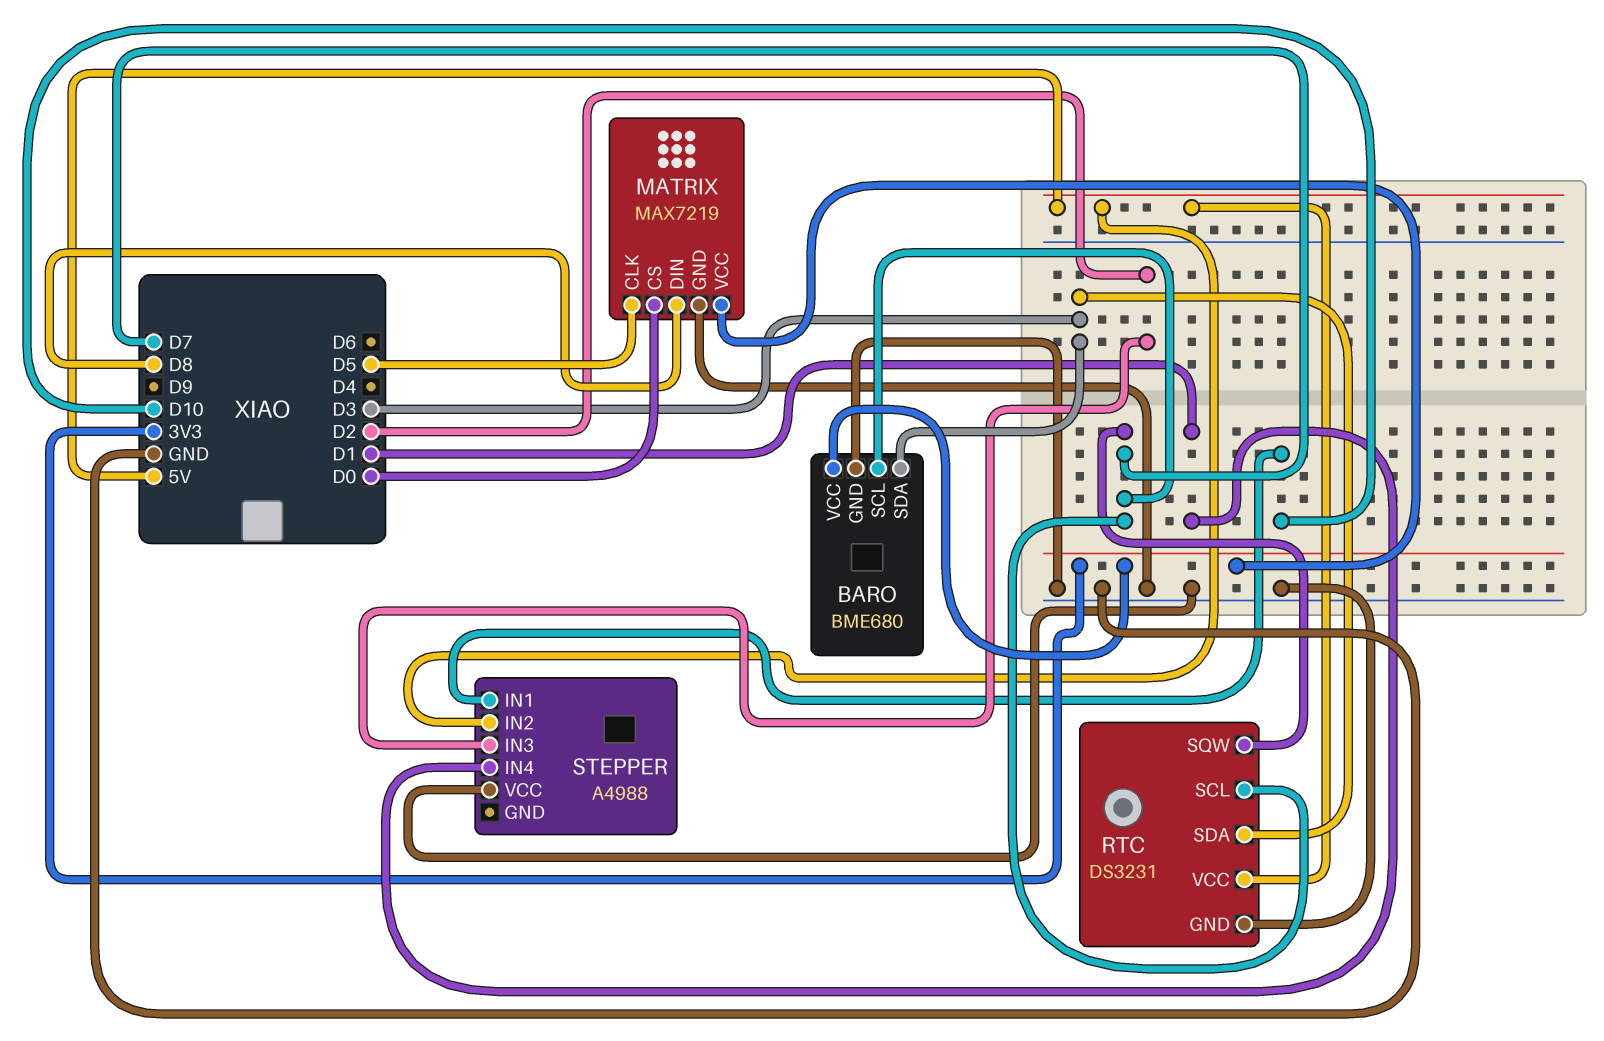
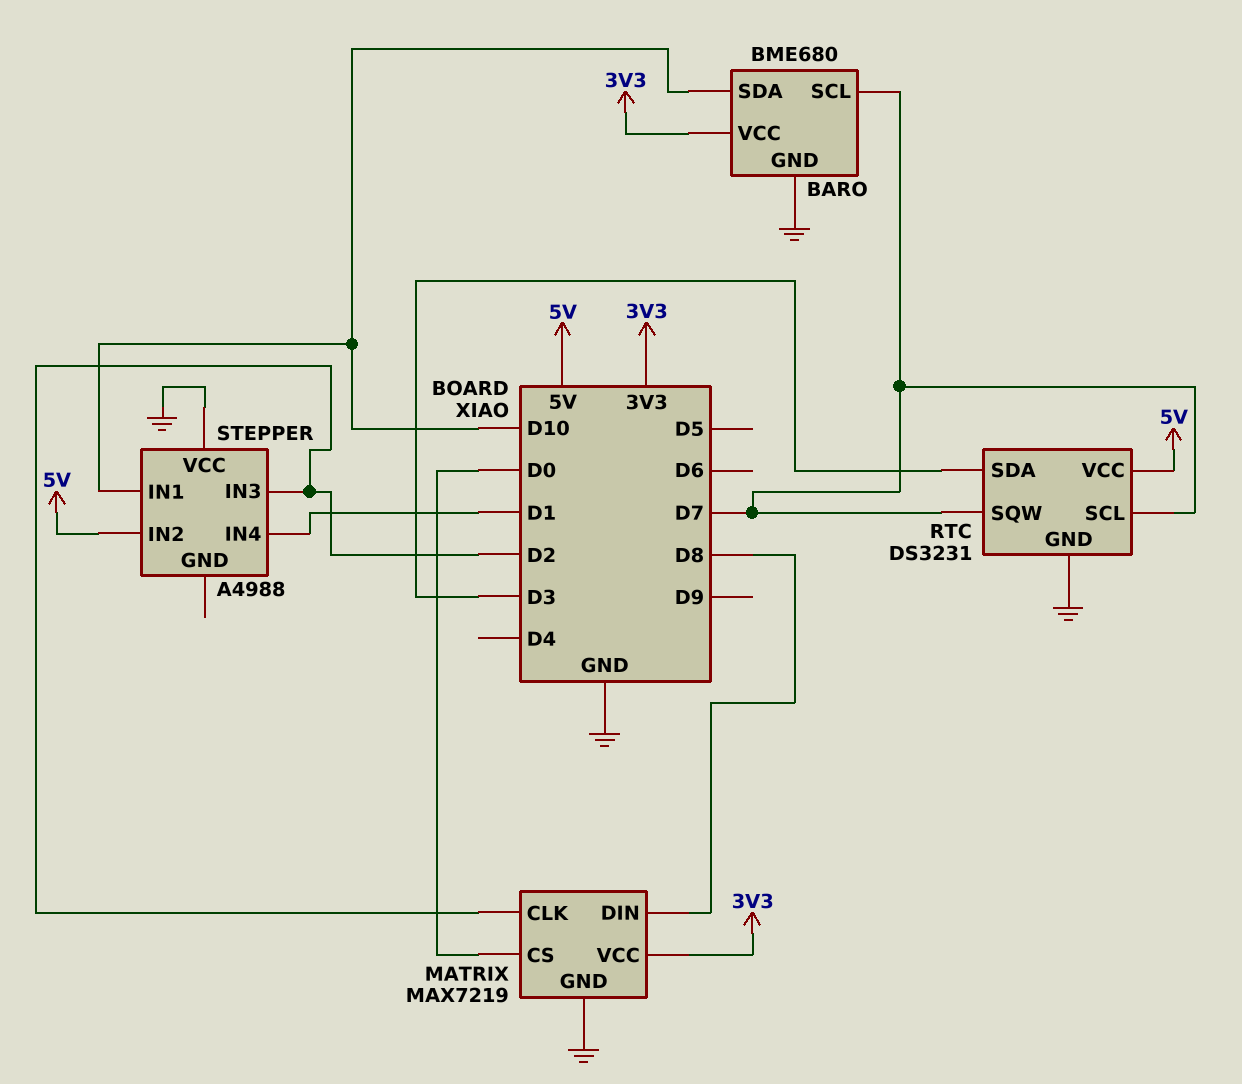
BARO pin SDA: D3 -> D10
MATRIX pin CLK: D5 -> D2

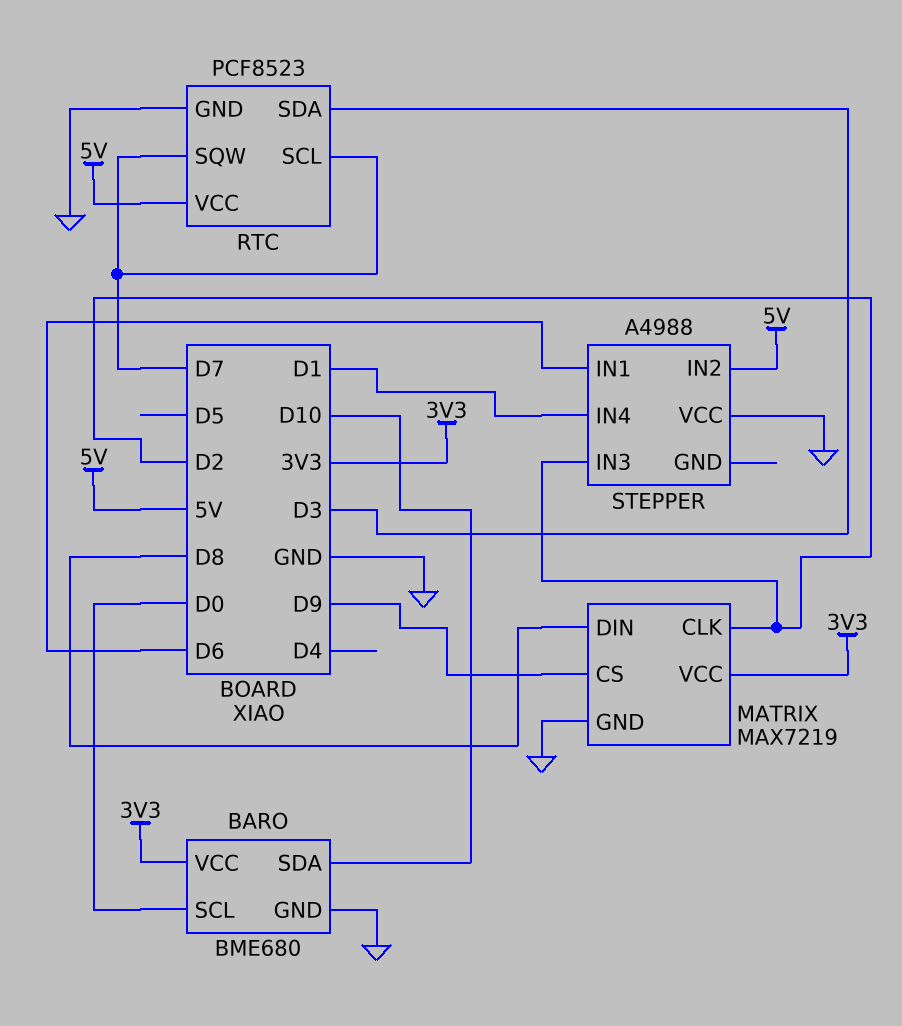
BARO pin SCL: D7 -> D0
MATRIX pin CS: D0 -> D9
RTC: DS3231 -> PCF8523
STEPPER pin IN1: D10 -> D6

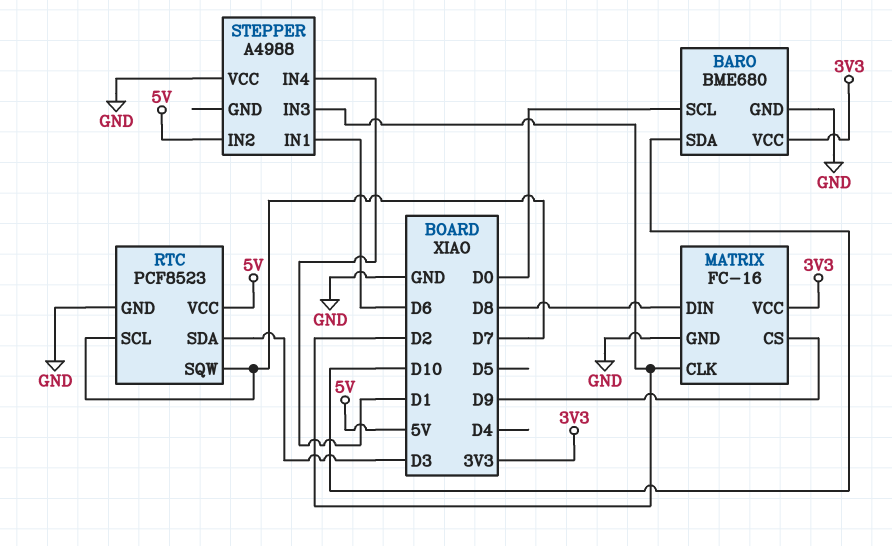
MATRIX: MAX7219 -> FC-16

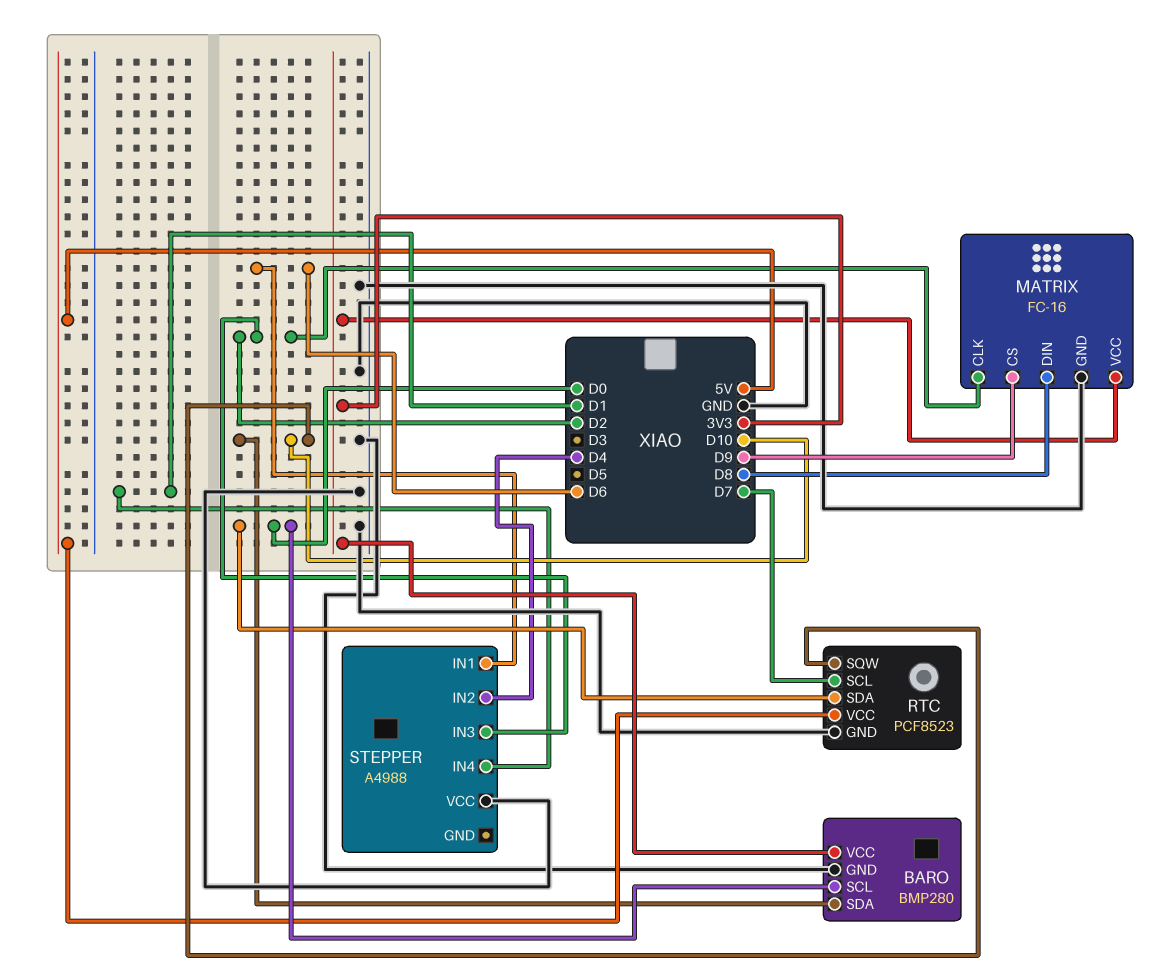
BARO: BME680 -> BMP280
RTC pin SDA: D3 -> D0
RTC pin SQW: D7 -> D10
STEPPER pin IN2: 5V -> D4

